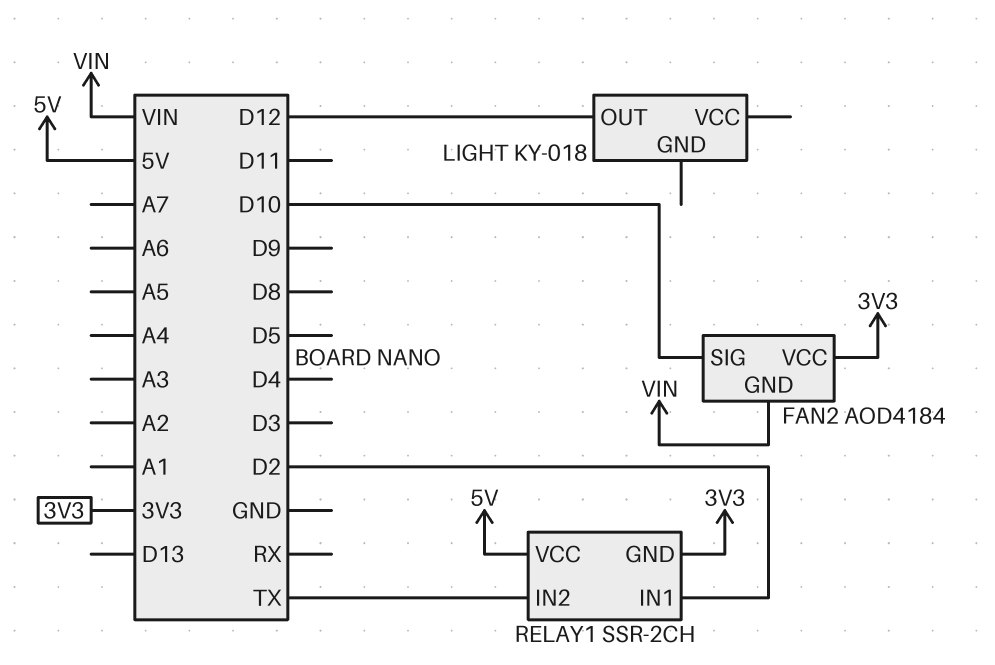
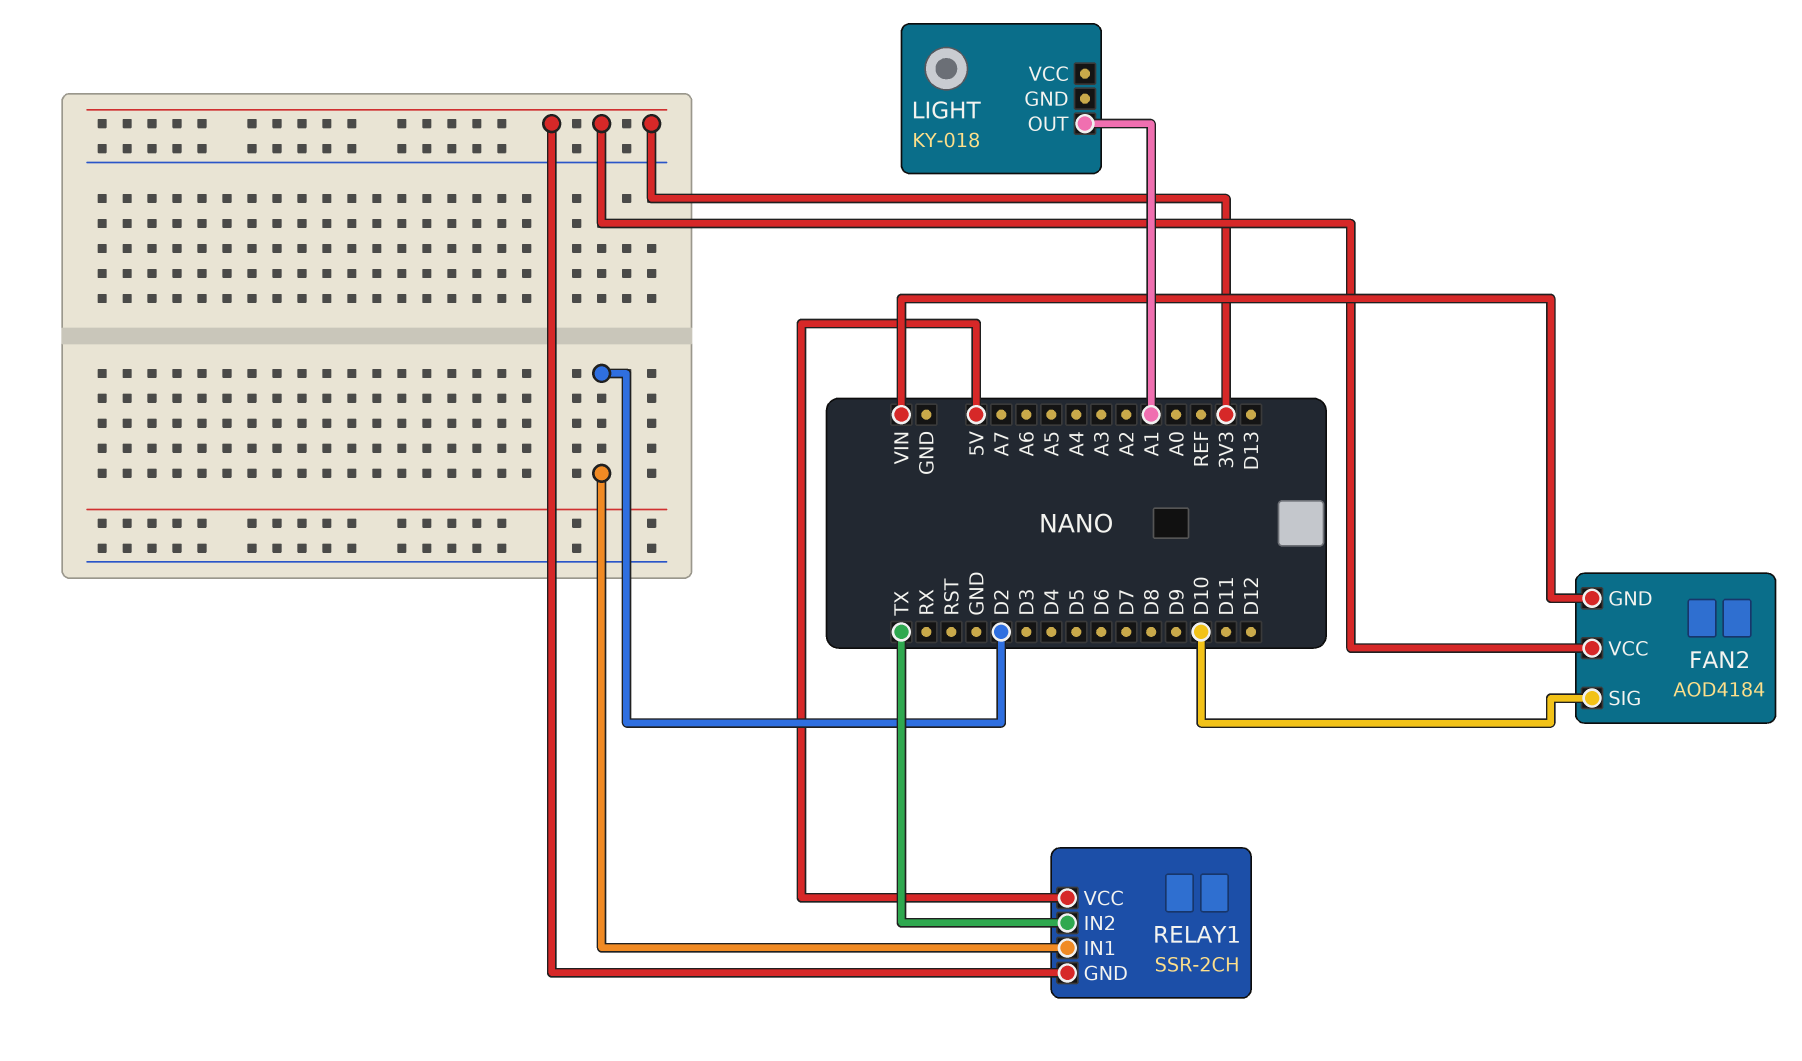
LIGHT pin OUT: D12 -> A1

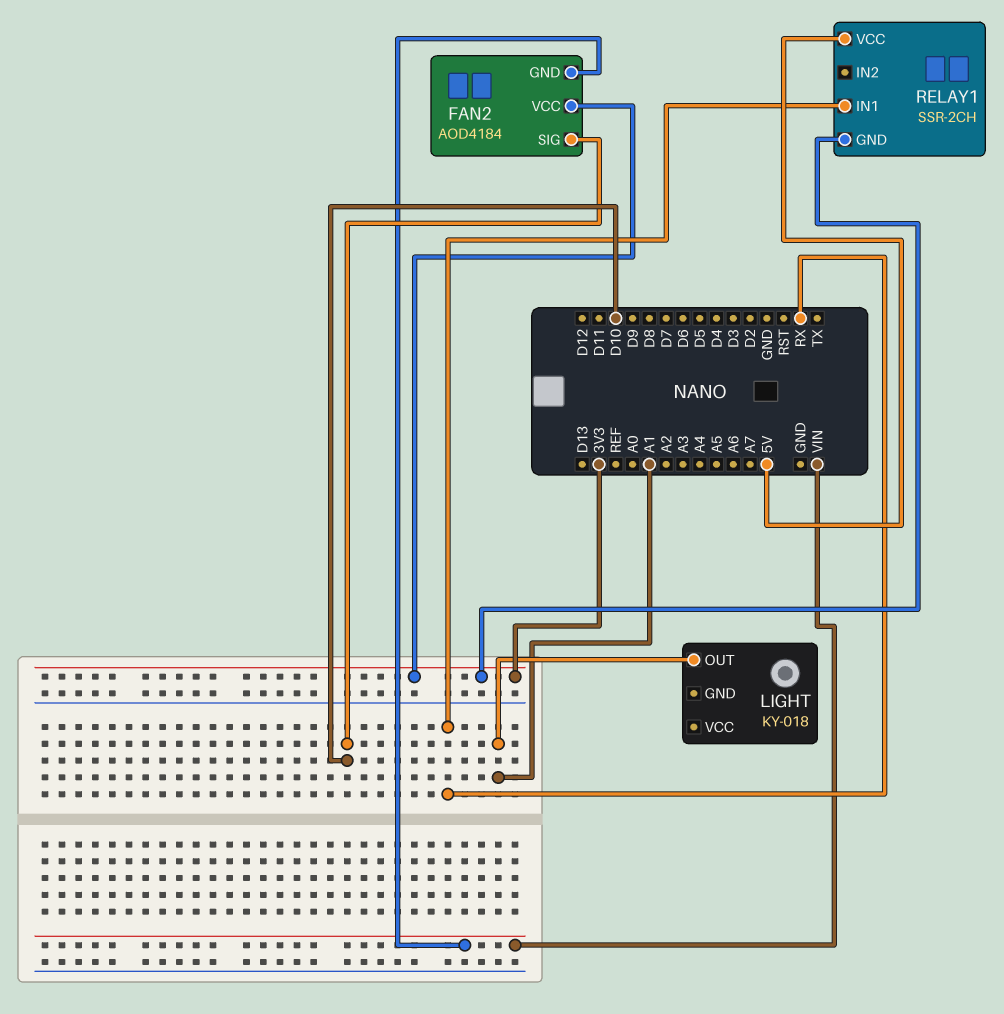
RELAY1 pin IN1: D2 -> RX
RELAY1 pin IN2: TX -> none

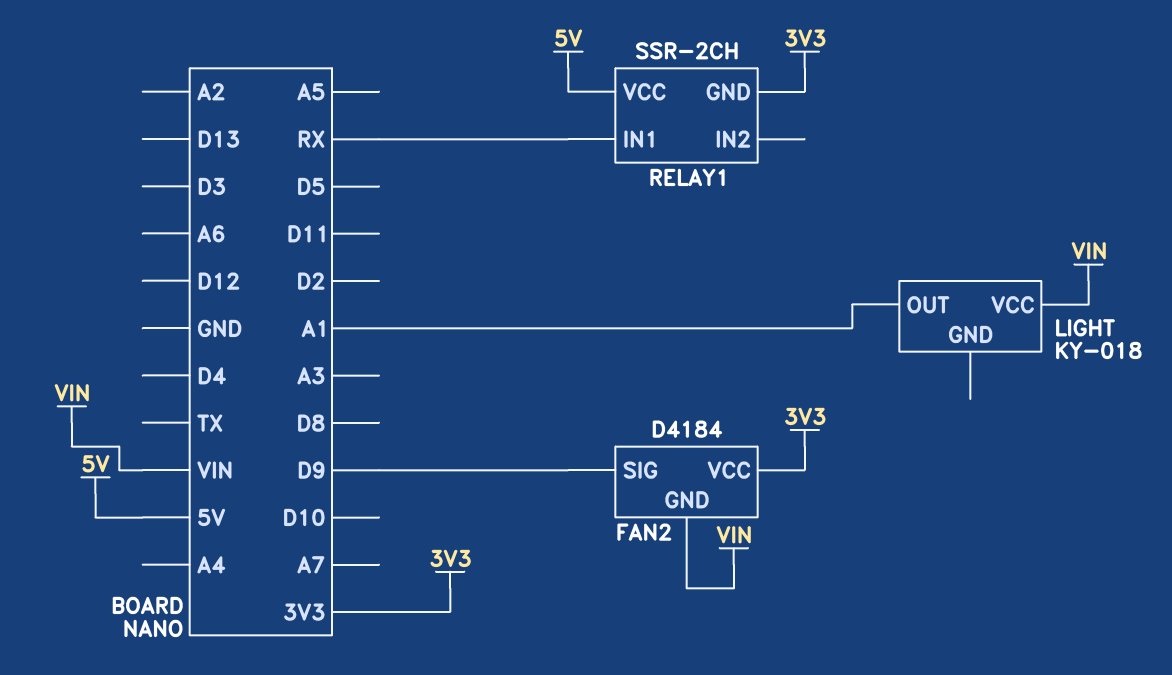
FAN2: AOD4184 -> D4184
FAN2 pin SIG: D10 -> D9
LIGHT pin VCC: none -> VIN

